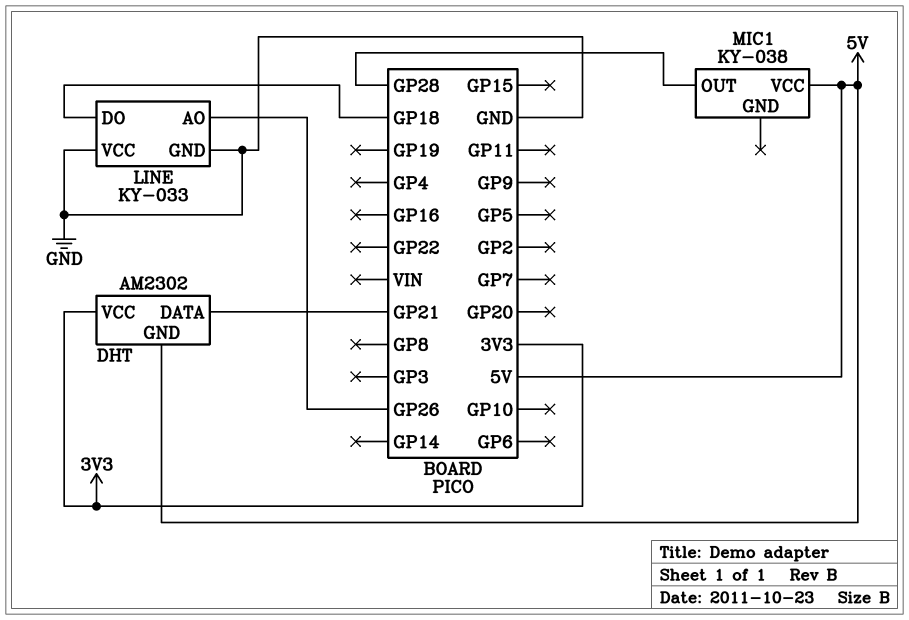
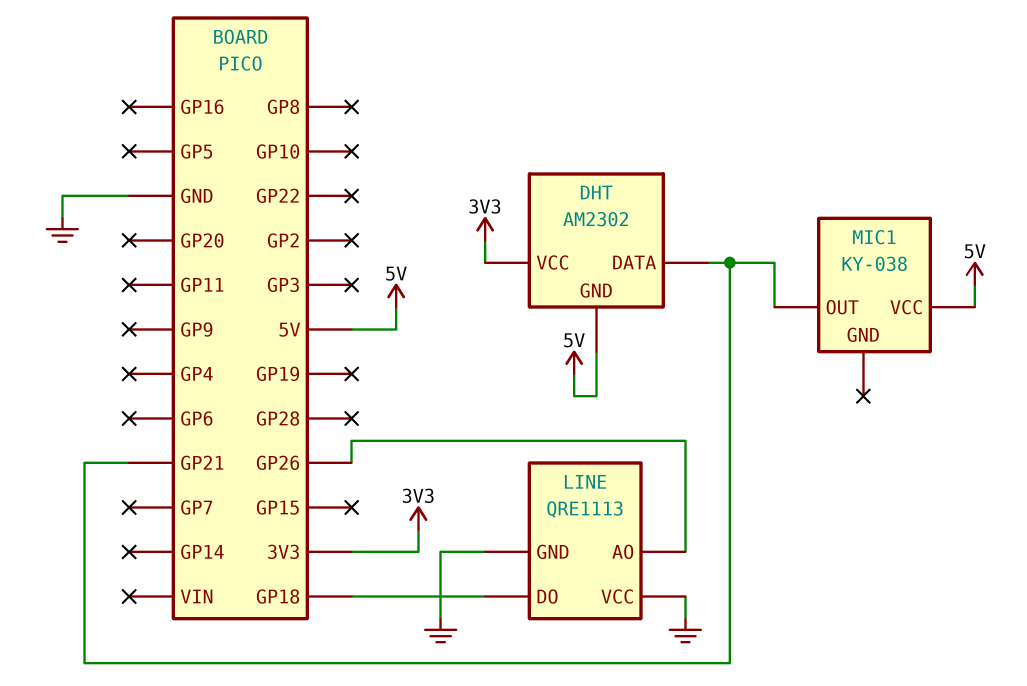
LINE: KY-033 -> QRE1113
MIC1 pin OUT: GP28 -> GP21

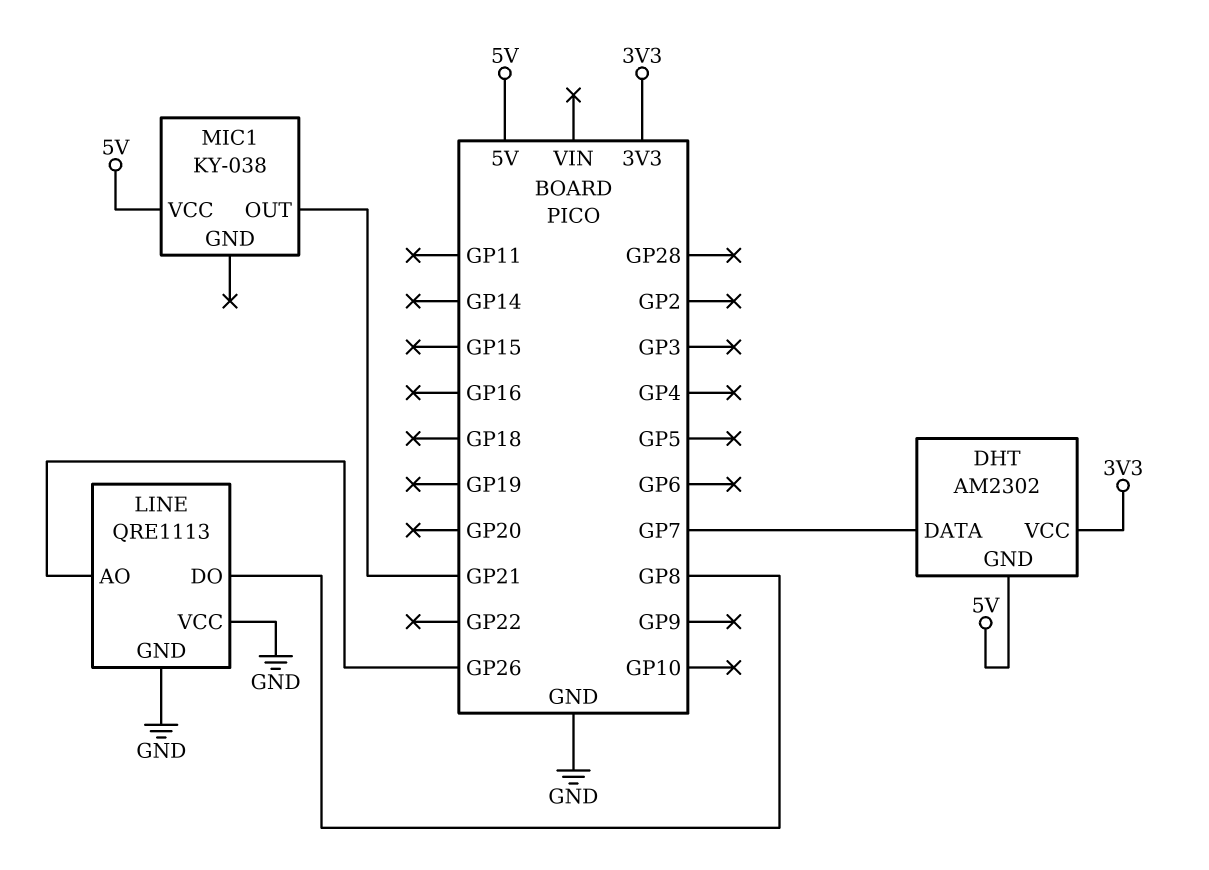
DHT pin DATA: GP21 -> GP7
LINE pin DO: GP18 -> GP8

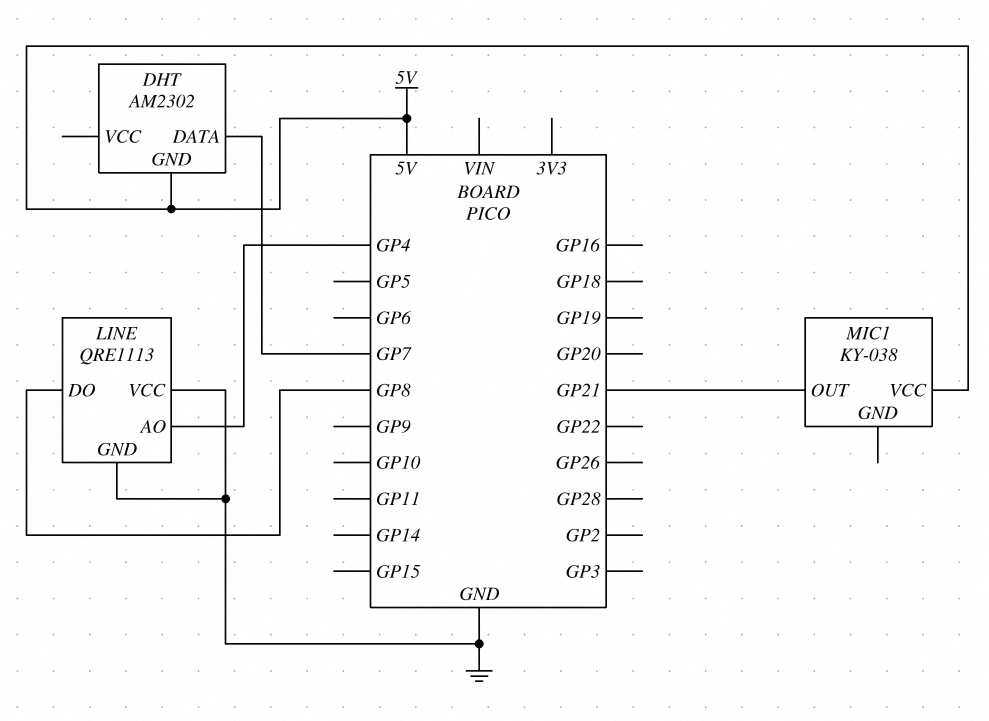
DHT pin VCC: 3V3 -> none
LINE pin AO: GP26 -> GP4

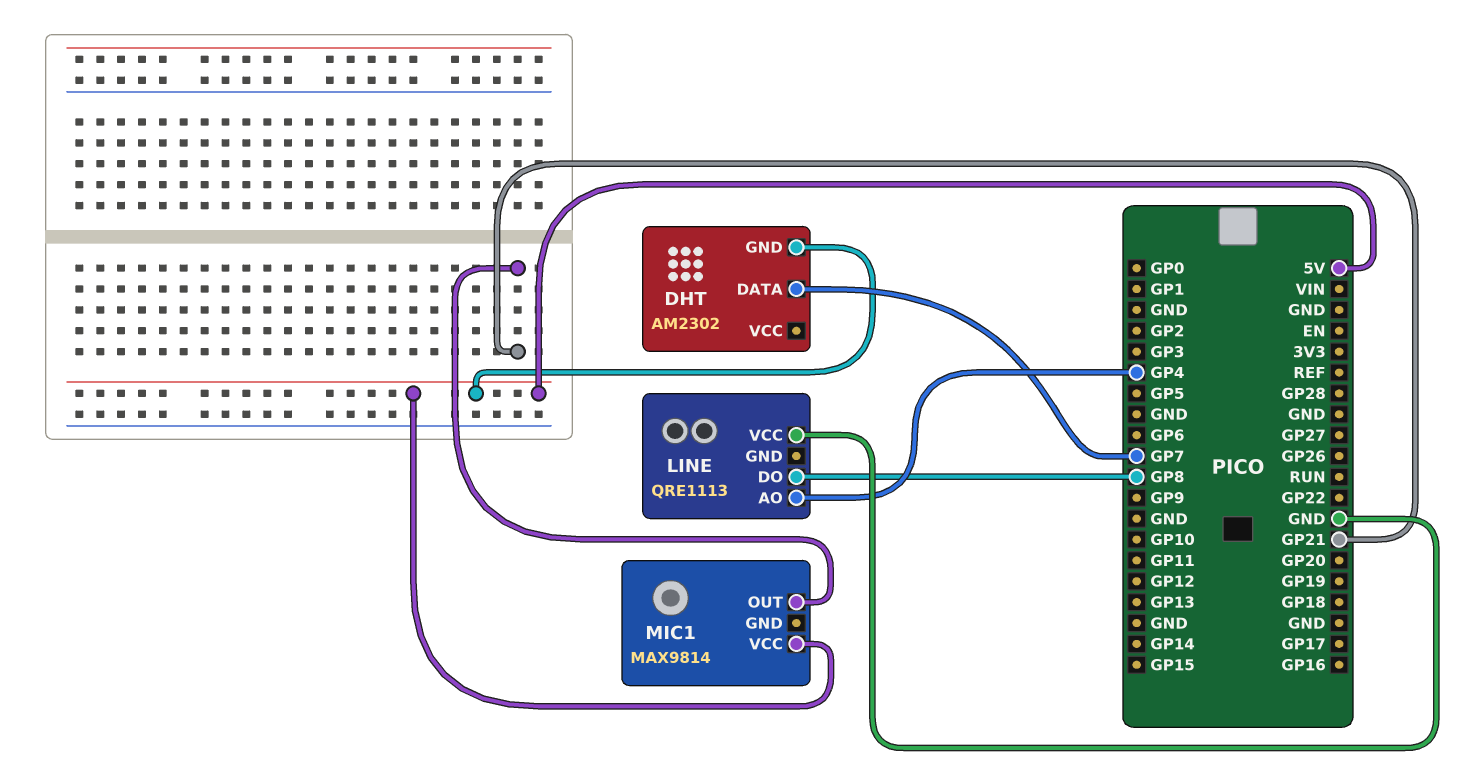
LINE pin GND: GND -> none
MIC1: KY-038 -> MAX9814

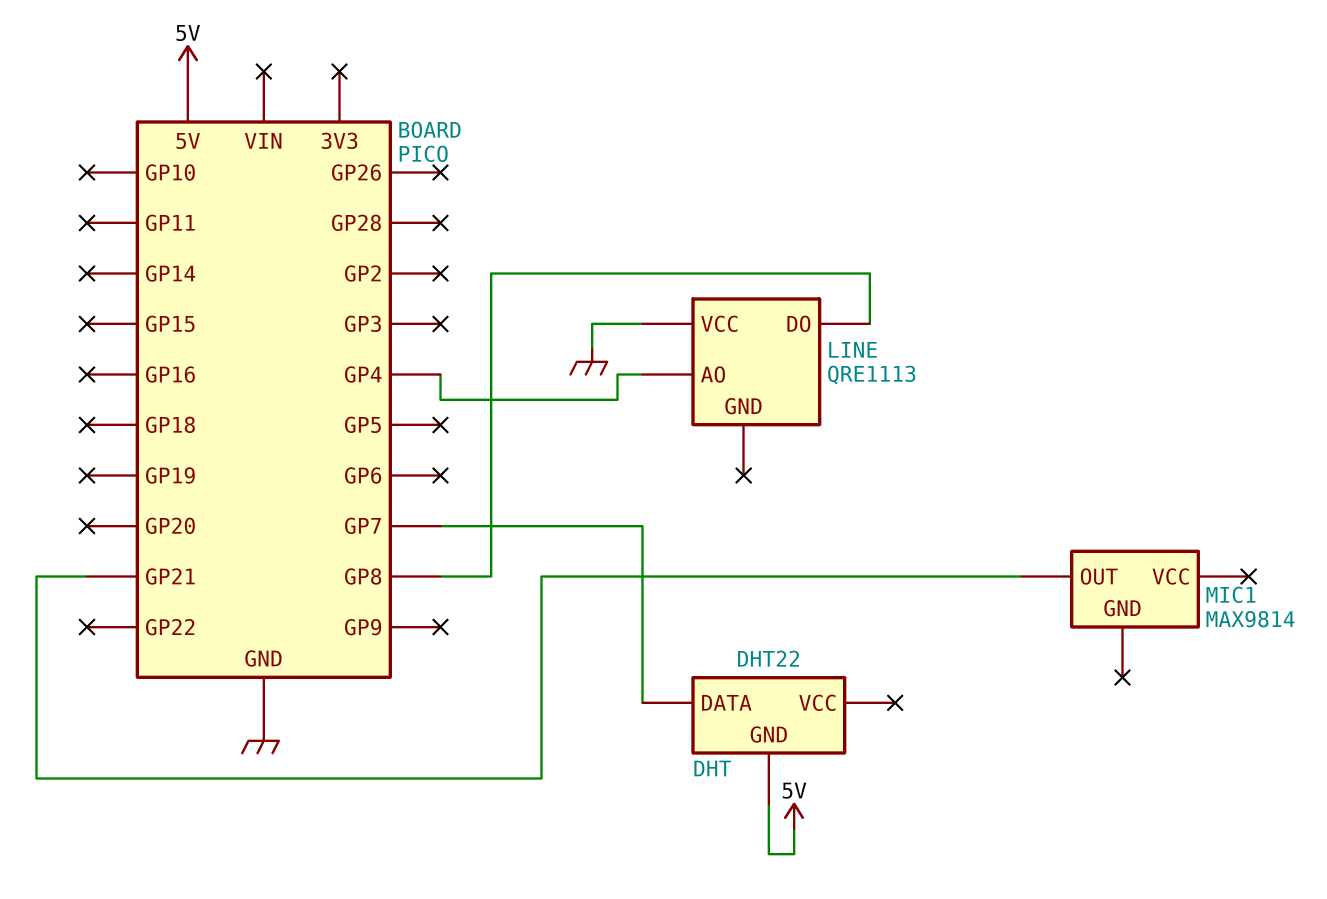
DHT: AM2302 -> DHT22
MIC1 pin VCC: 5V -> none

